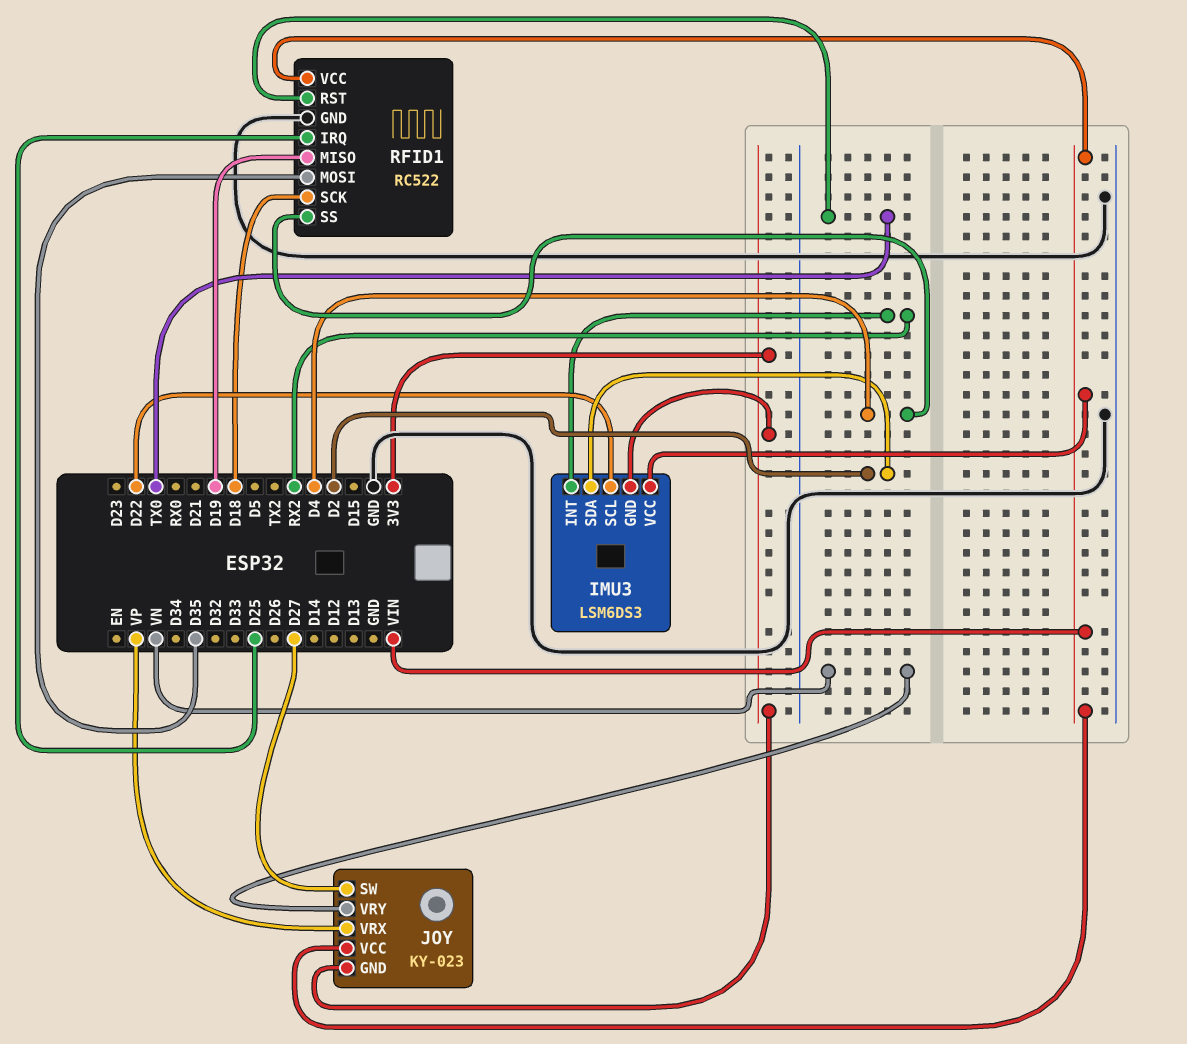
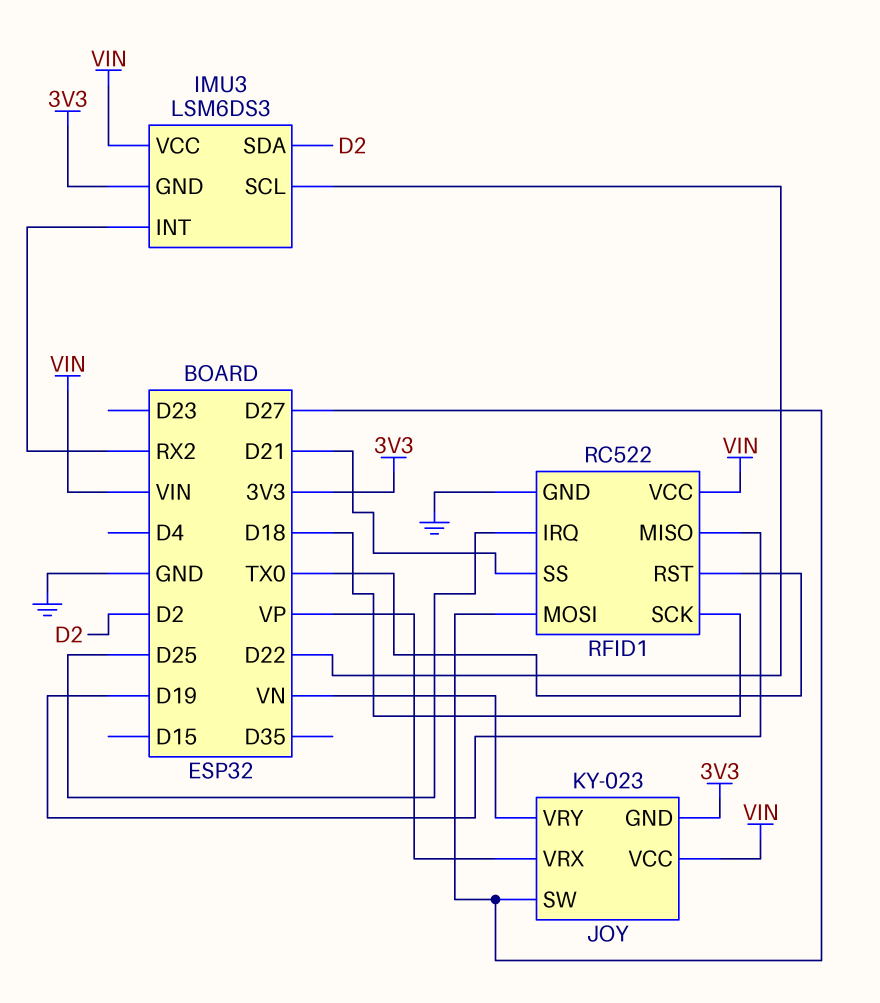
RFID1 pin MOSI: D35 -> D27
RFID1 pin SS: D4 -> D21

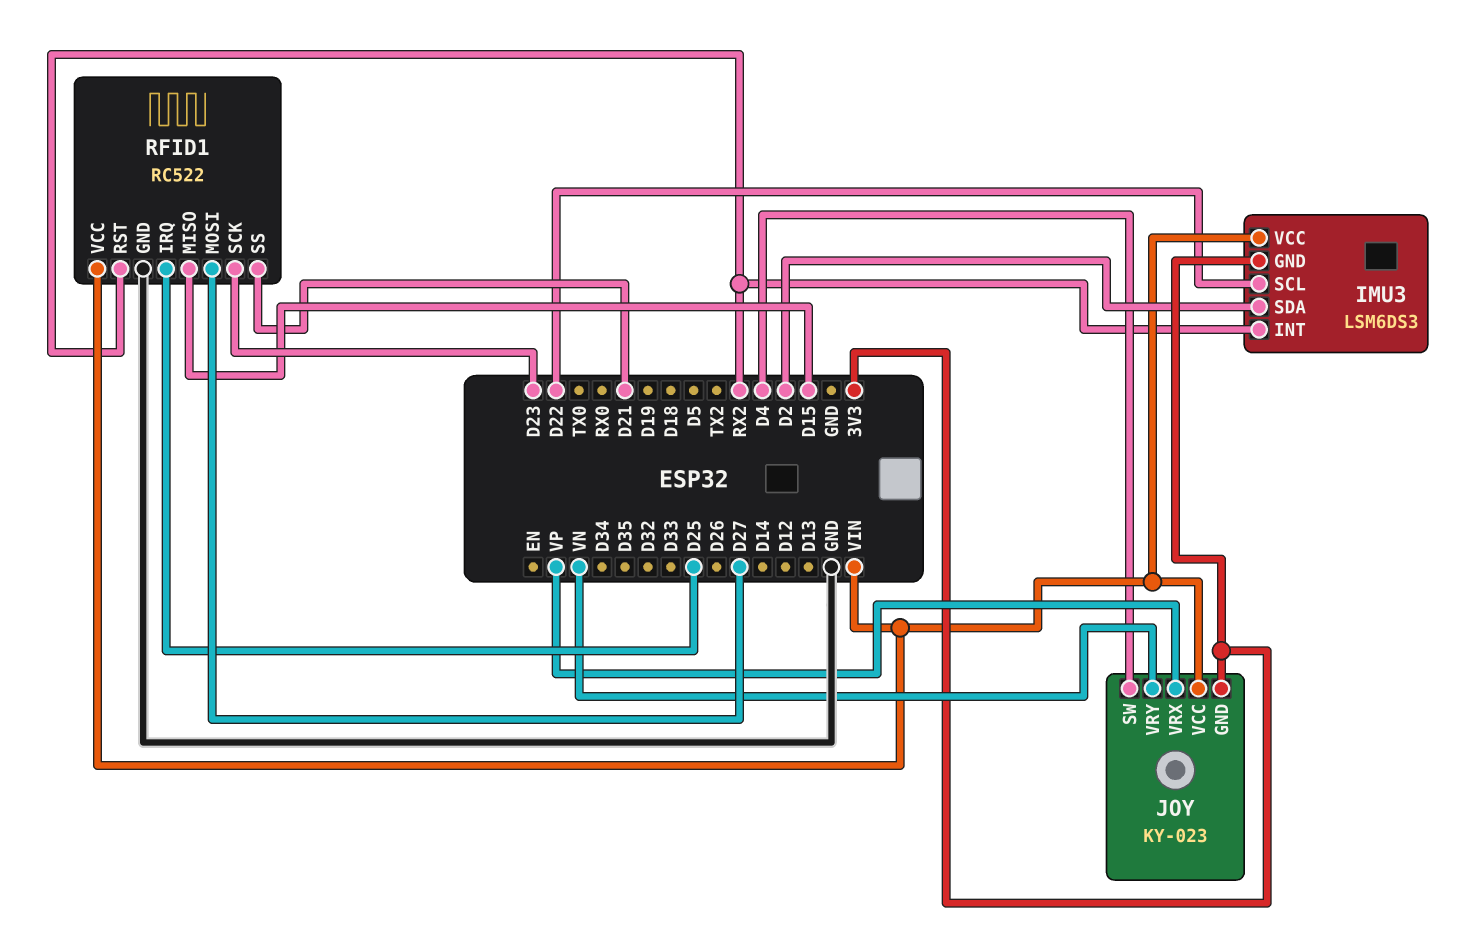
JOY pin SW: D27 -> D4
RFID1 pin MISO: D19 -> D15
RFID1 pin RST: TX0 -> RX2
RFID1 pin SCK: D18 -> D23

